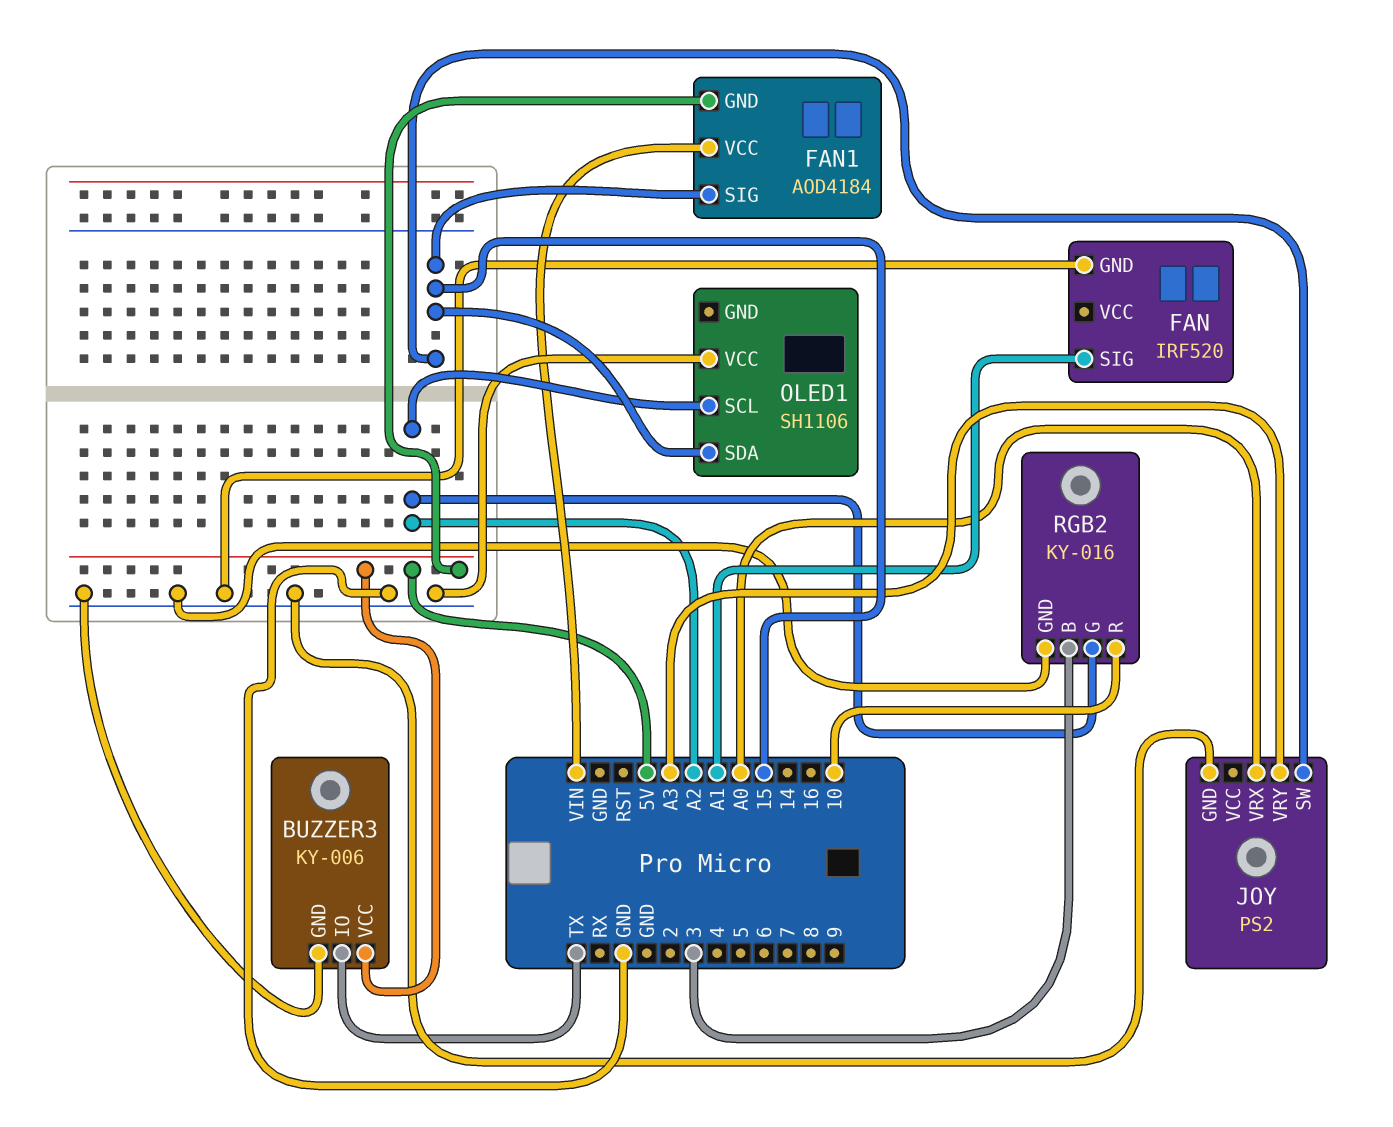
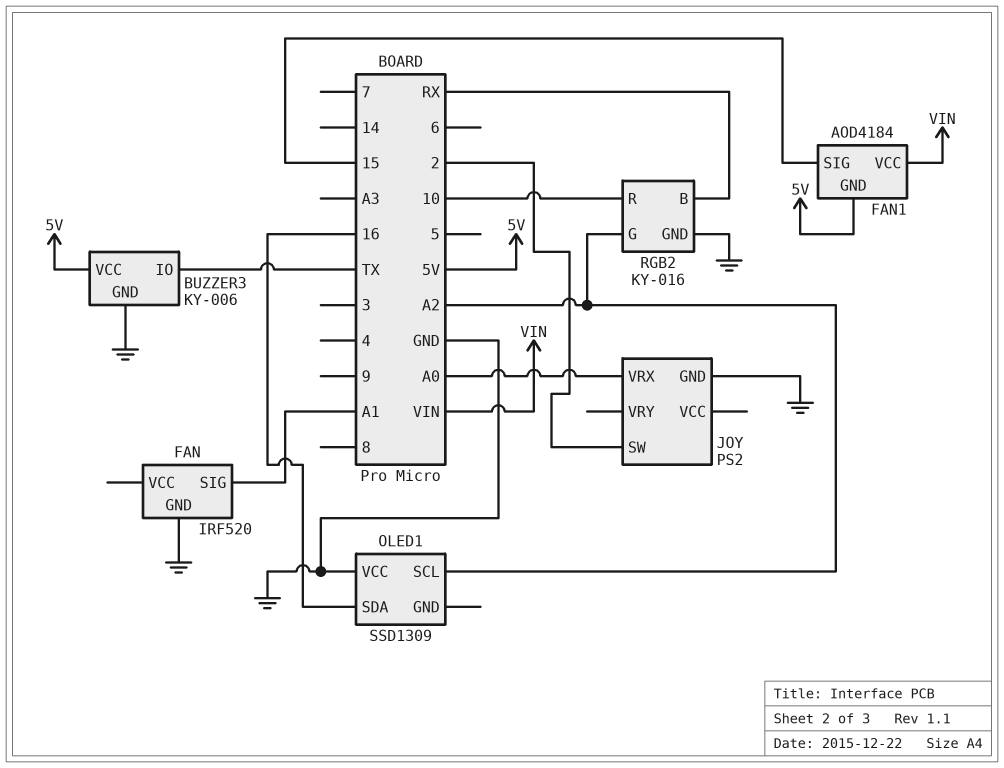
JOY pin SW: 15 -> 2
JOY pin VRY: A3 -> none
OLED1: SH1106 -> SSD1309
OLED1 pin SDA: 15 -> 16
RGB2 pin B: 3 -> RX

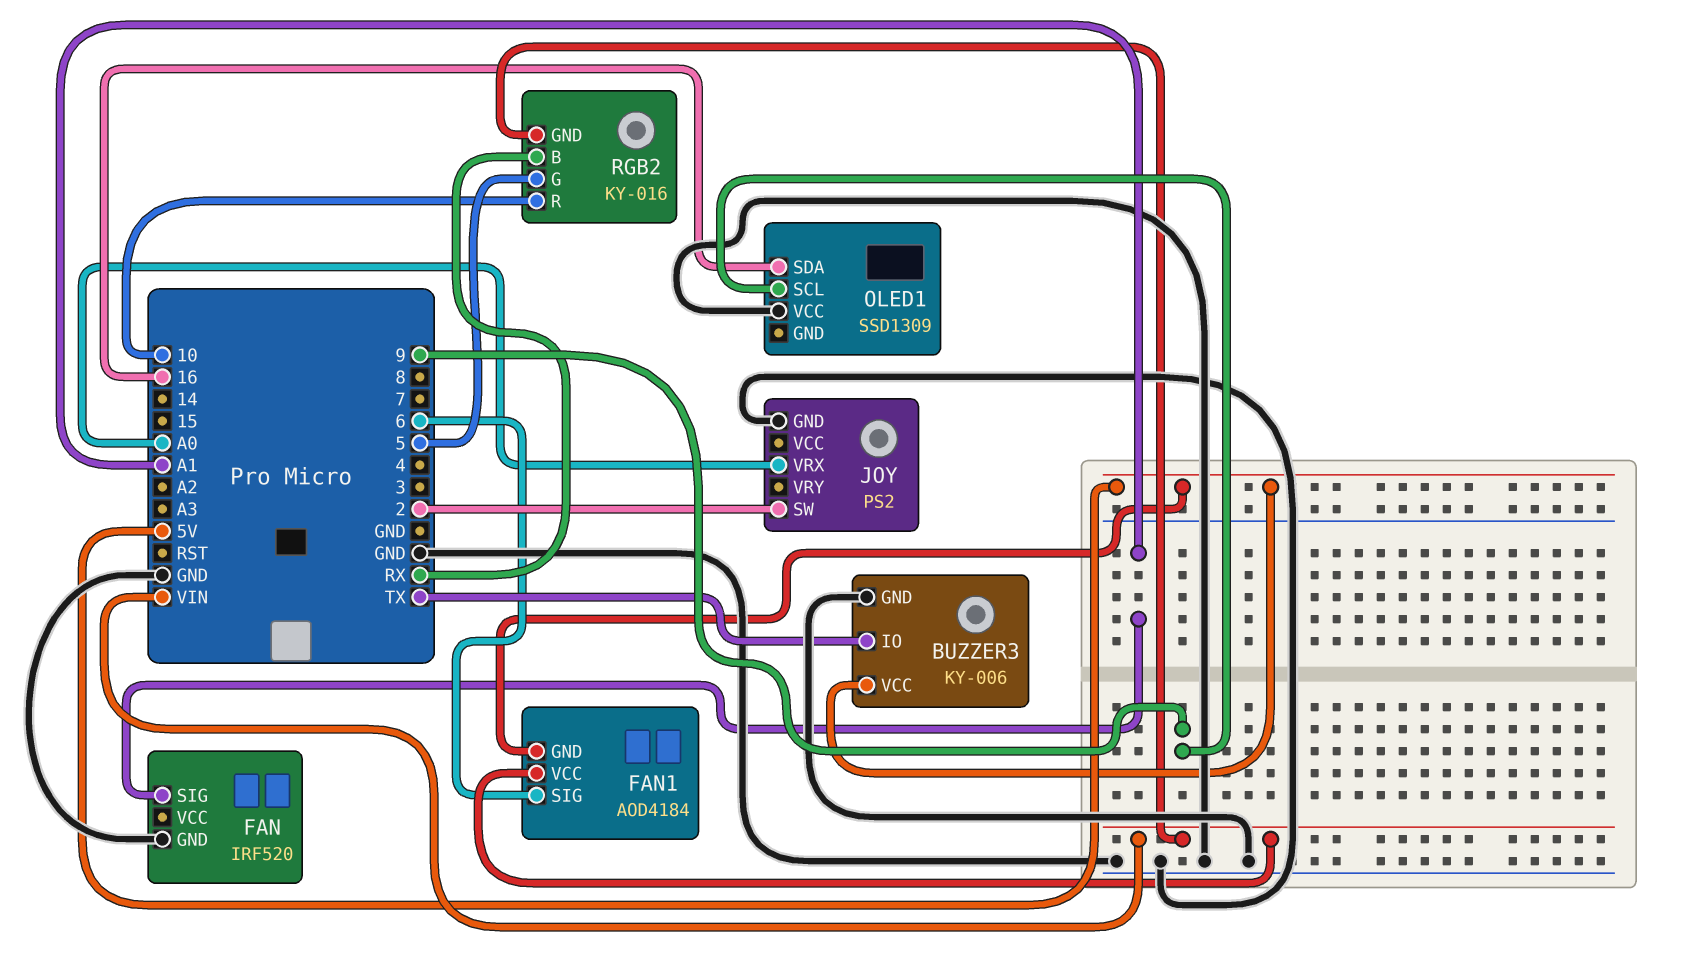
FAN1 pin SIG: 15 -> 6
OLED1 pin SCL: A2 -> 9
RGB2 pin G: A2 -> 5
RGB2 pin GND: GND -> VIN

